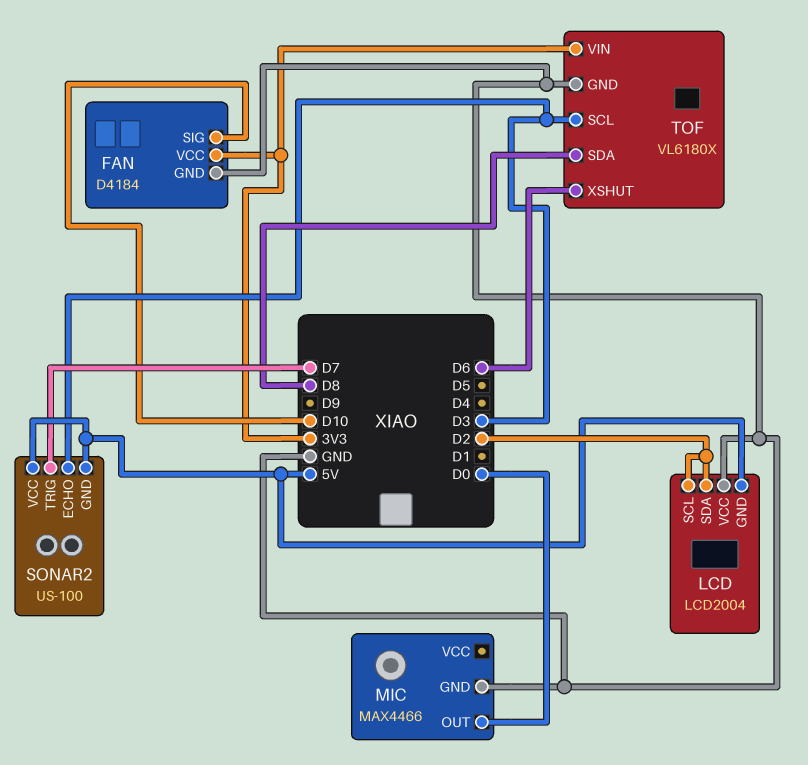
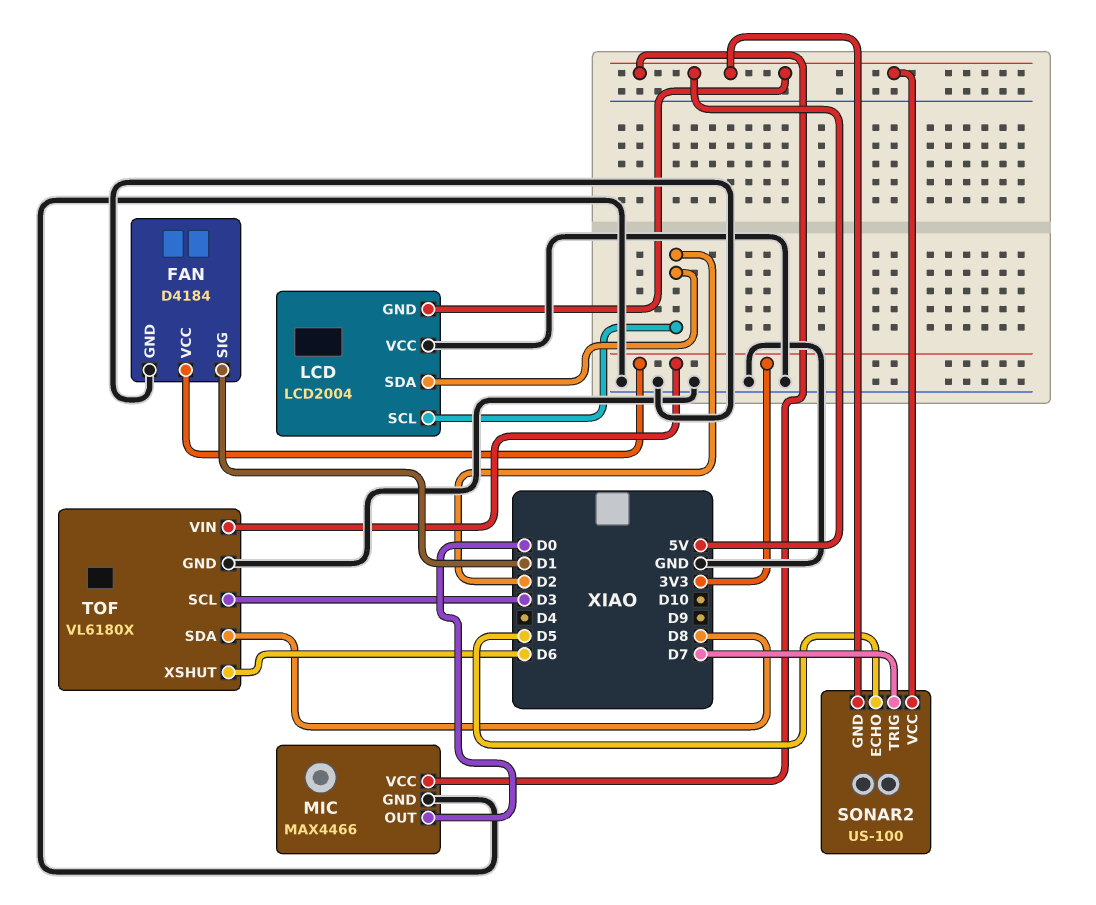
FAN pin SIG: D10 -> D1
MIC pin VCC: none -> 5V
SONAR2 pin ECHO: D3 -> D5

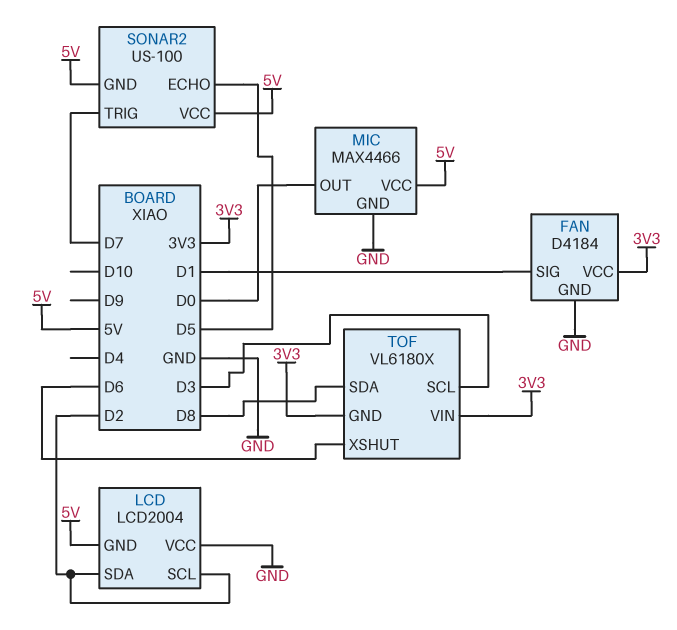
TOF pin GND: GND -> 3V3

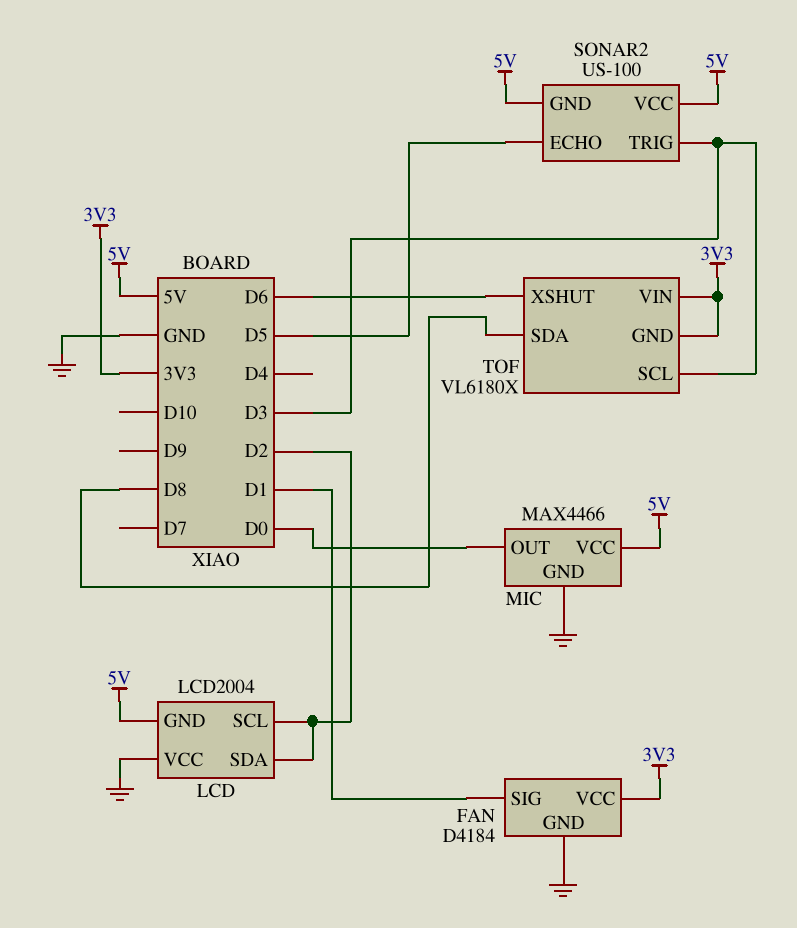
SONAR2 pin TRIG: D7 -> D3

